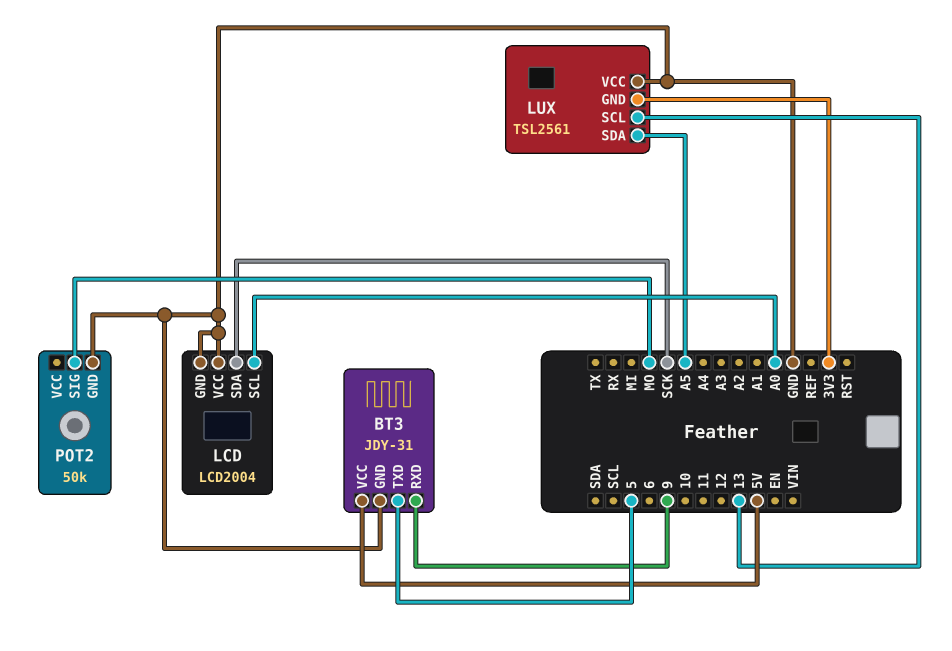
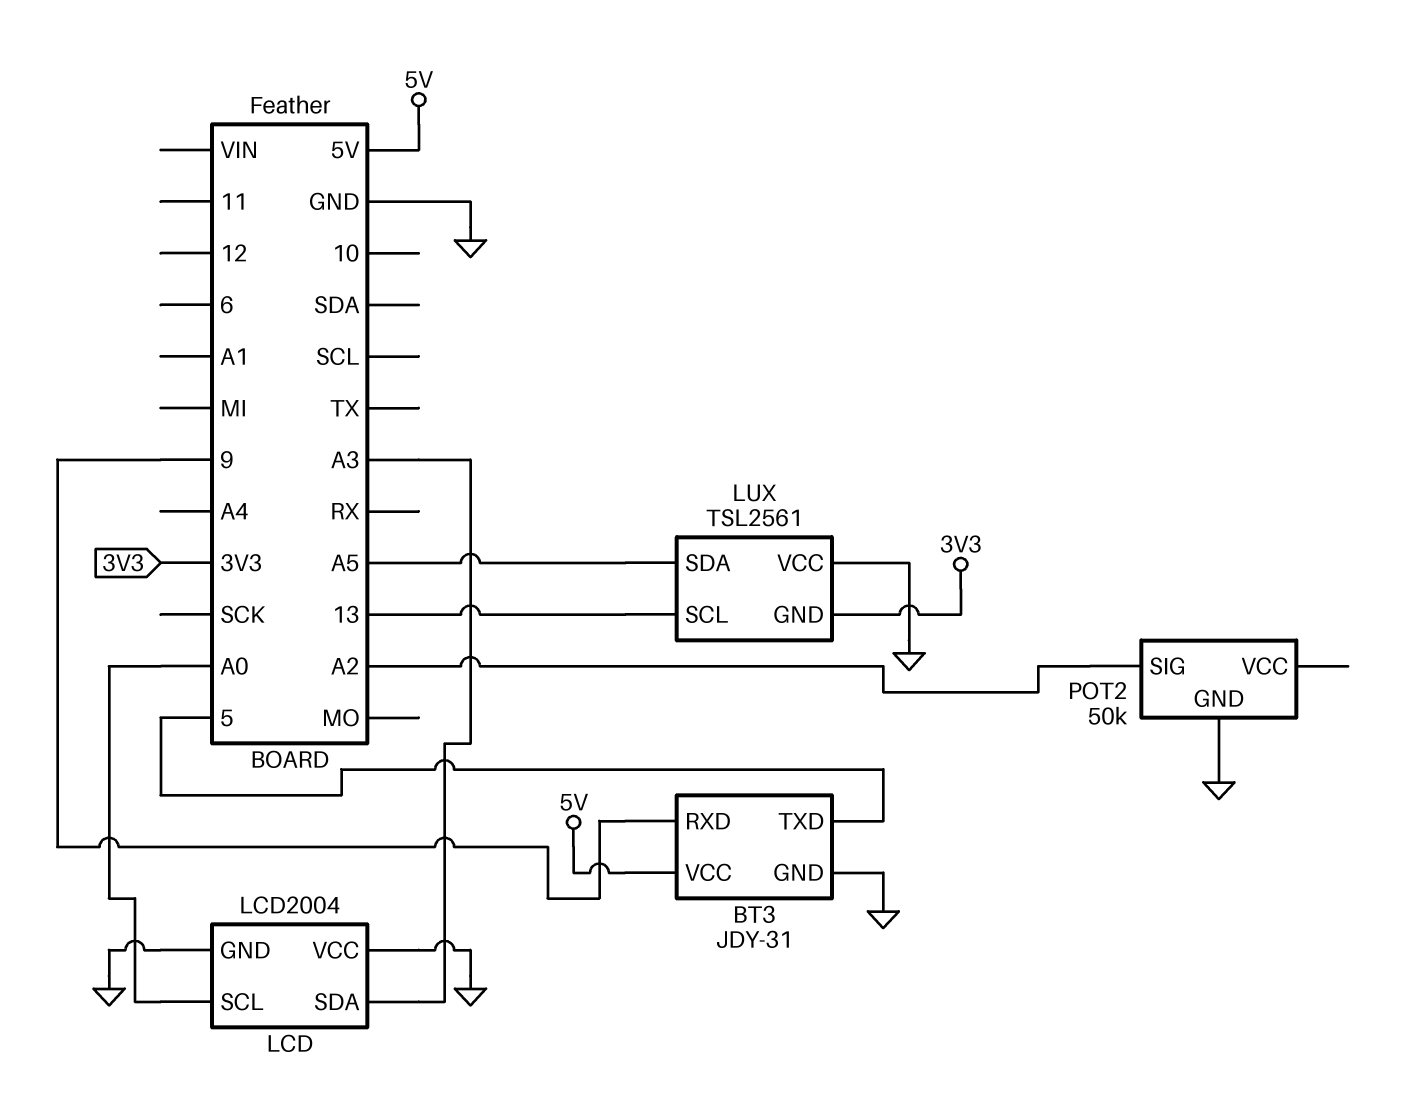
LCD pin SDA: SCK -> A3
POT2 pin SIG: MO -> A2

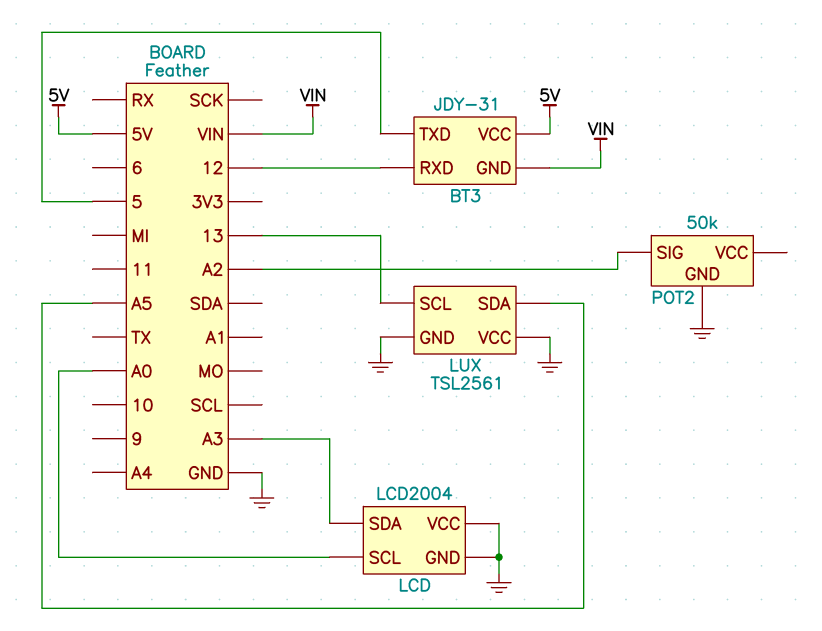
BT3 pin GND: GND -> VIN
BT3 pin RXD: 9 -> 12
LUX pin GND: 3V3 -> GND

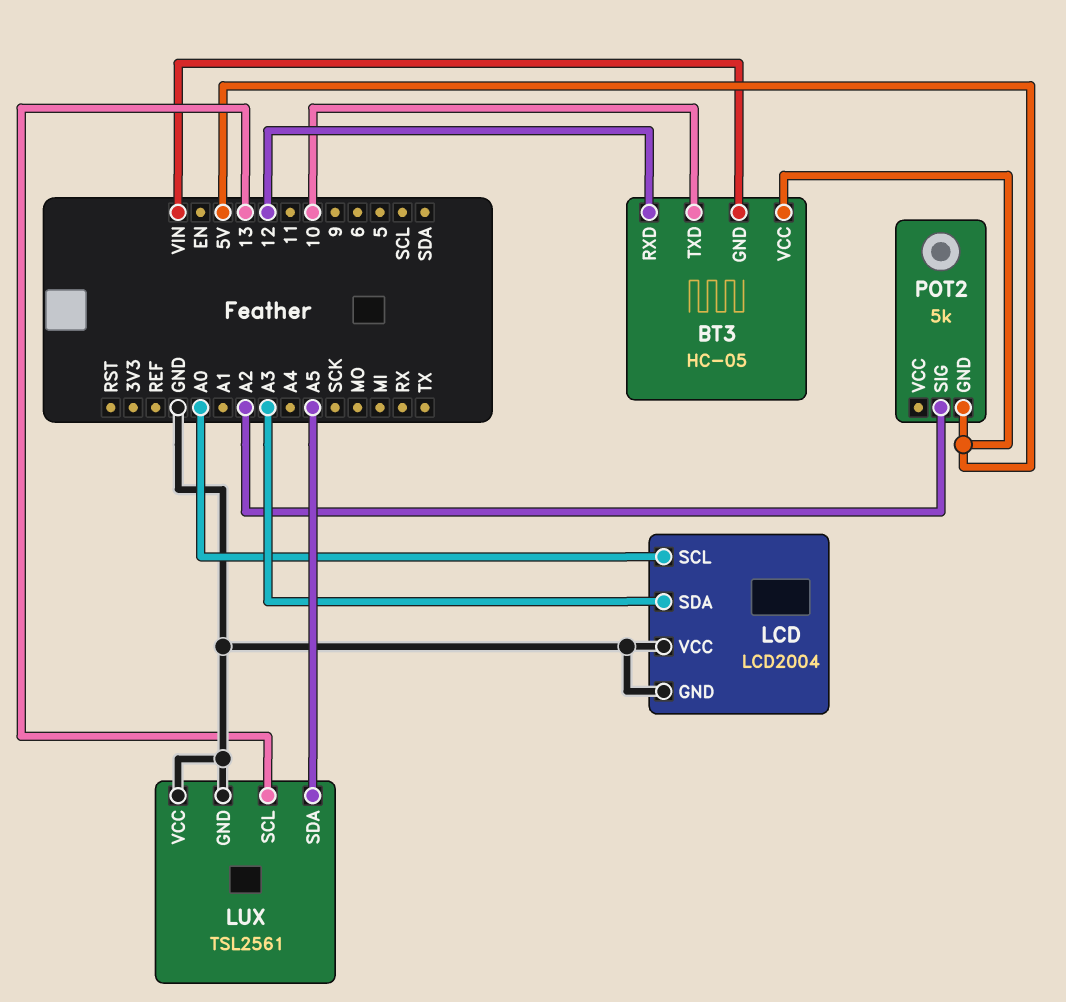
BT3: JDY-31 -> HC-05
BT3 pin TXD: 5 -> 10
POT2: 50k -> 5k
POT2 pin GND: GND -> 5V

